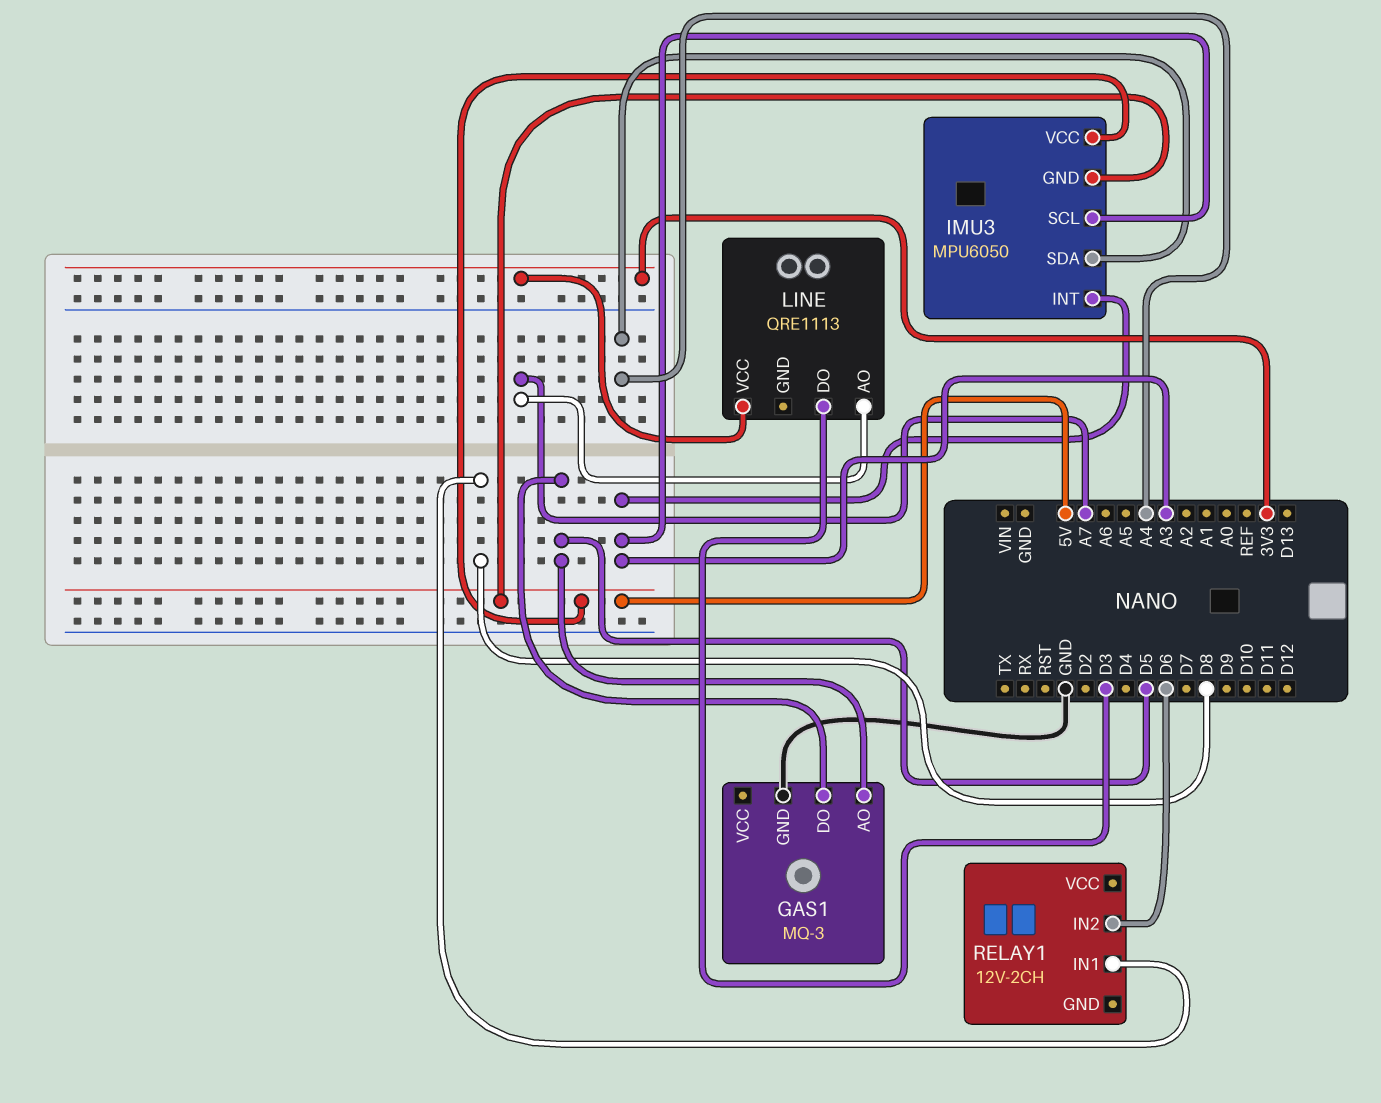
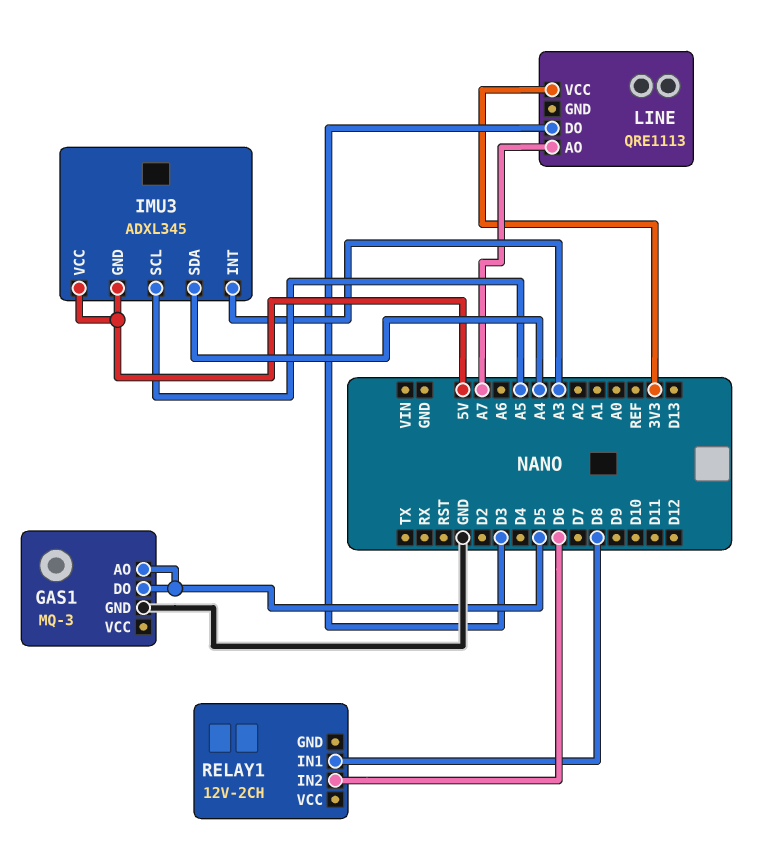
IMU3: MPU6050 -> ADXL345
IMU3 pin SCL: A3 -> A5

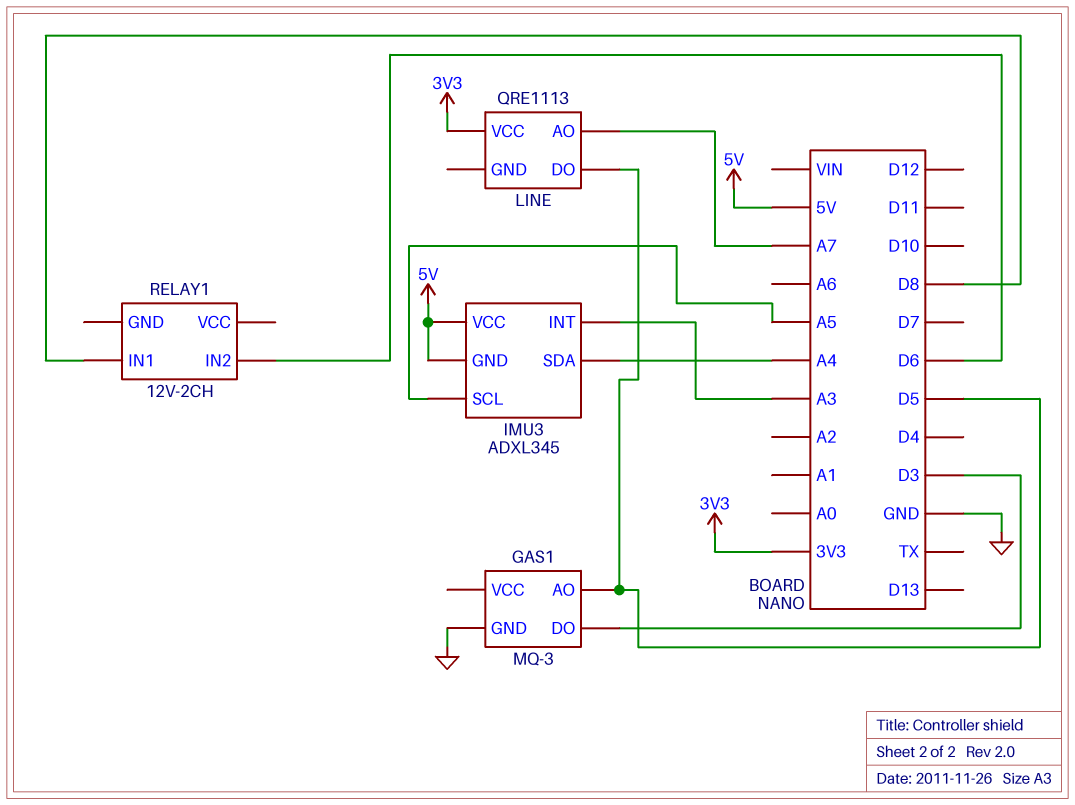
GAS1 pin DO: D5 -> D3
LINE pin DO: D3 -> D5

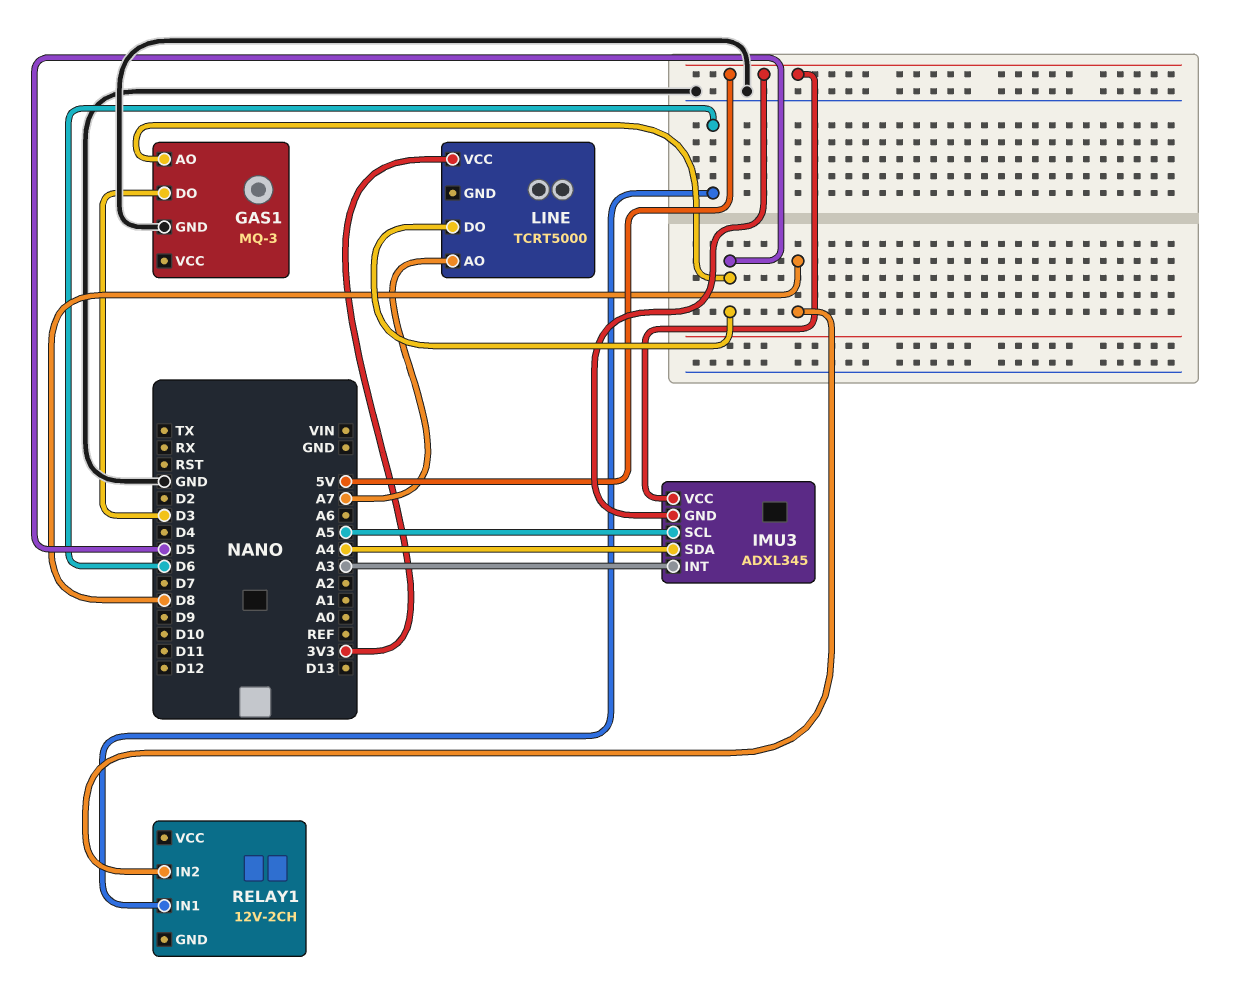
LINE: QRE1113 -> TCRT5000
RELAY1 pin IN1: D8 -> D6
RELAY1 pin IN2: D6 -> D8

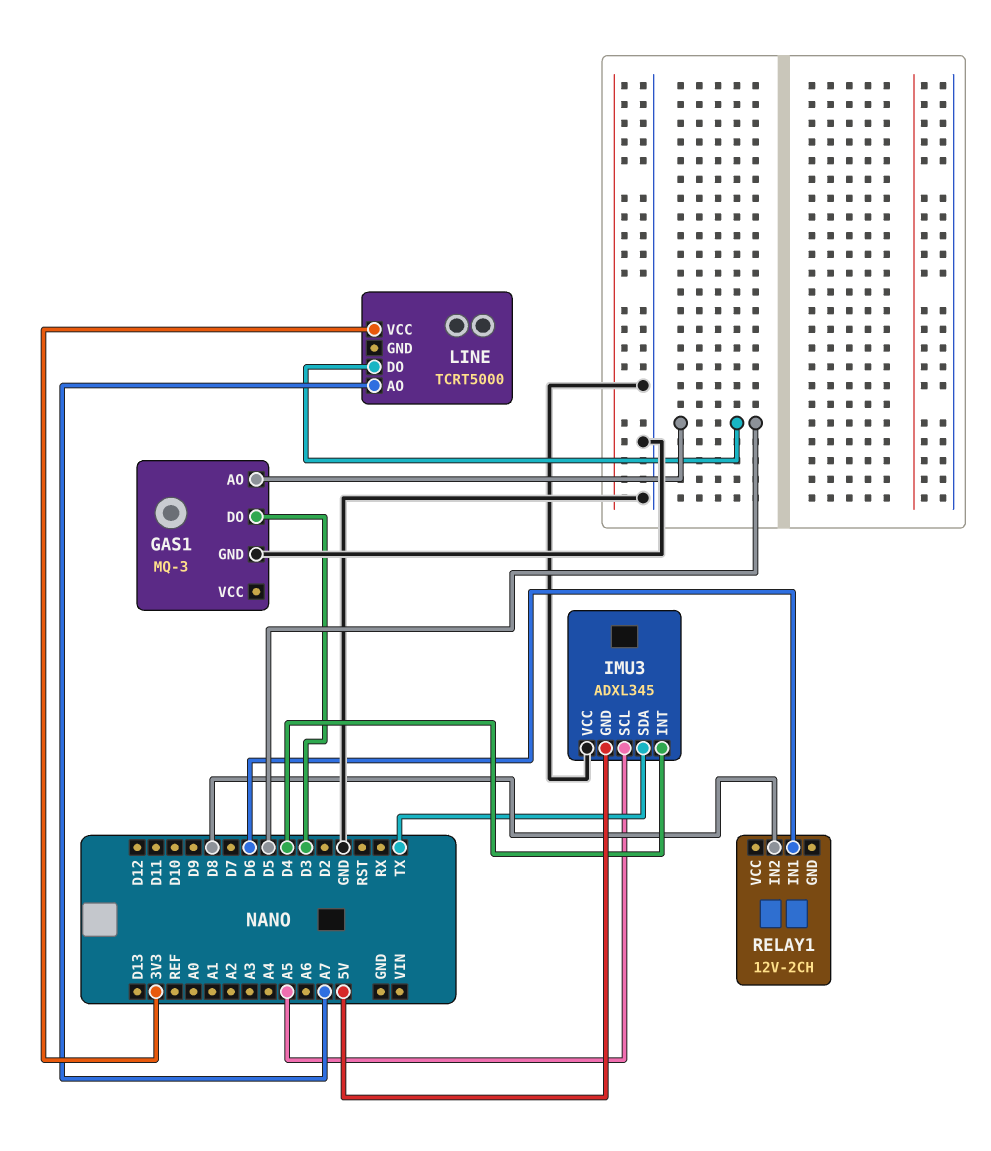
IMU3 pin INT: A3 -> D4
IMU3 pin SDA: A4 -> TX
IMU3 pin VCC: 5V -> GND

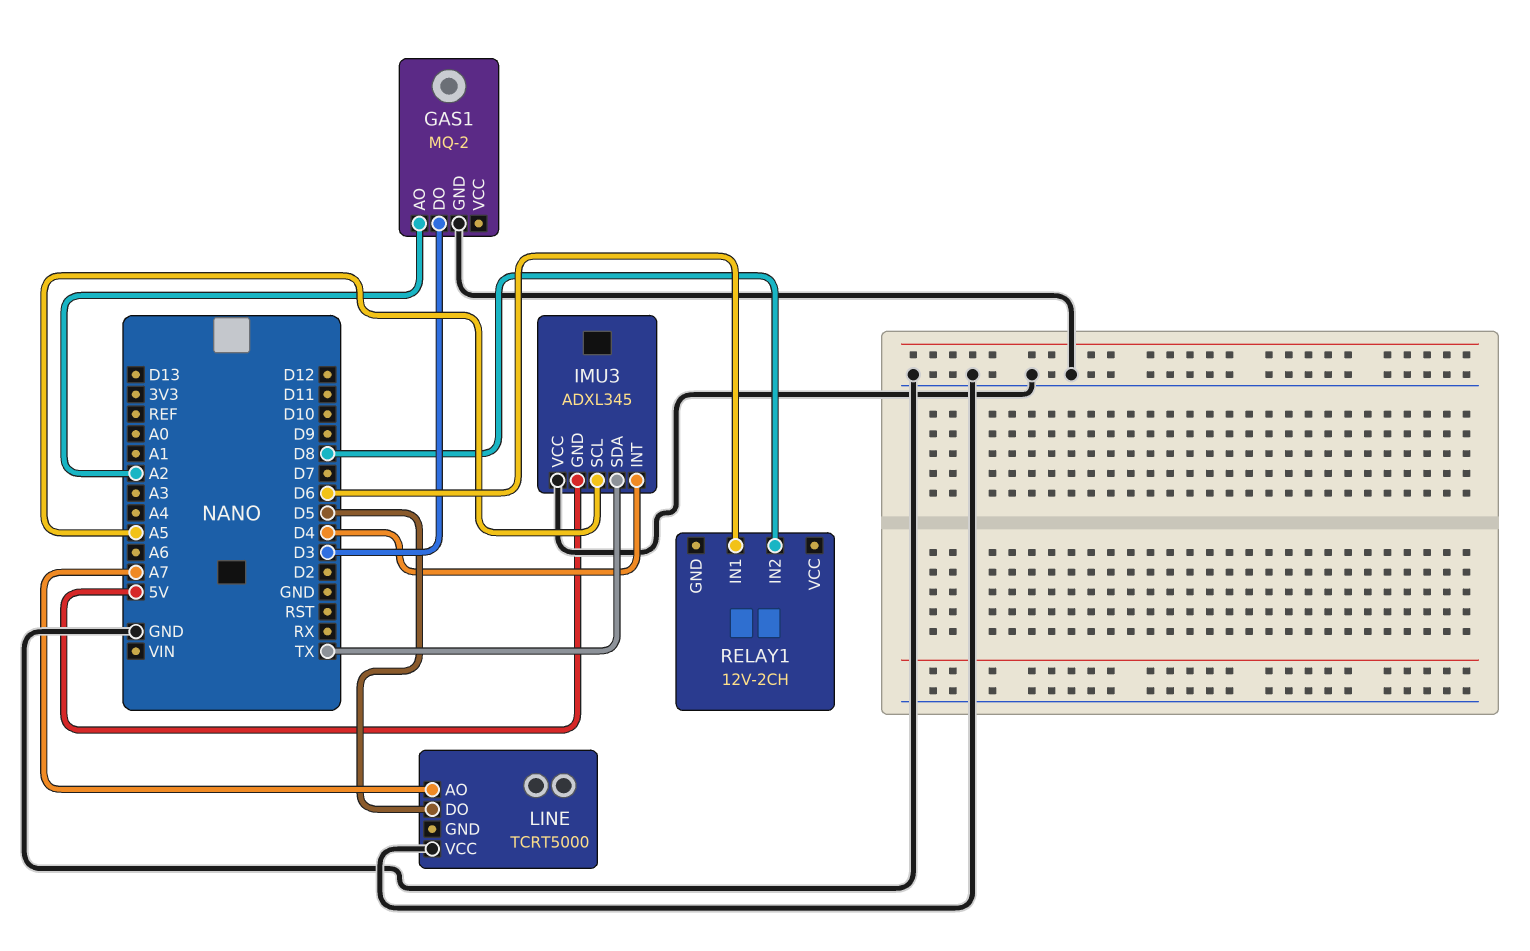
GAS1: MQ-3 -> MQ-2
GAS1 pin AO: D5 -> A2
LINE pin VCC: 3V3 -> GND

